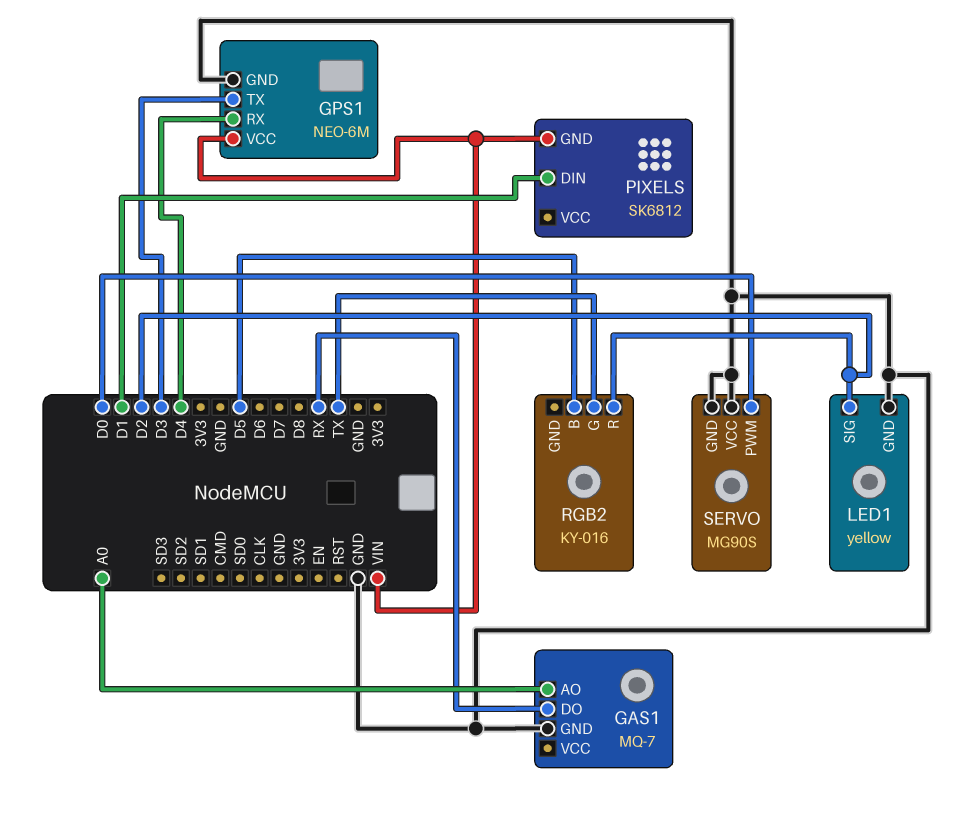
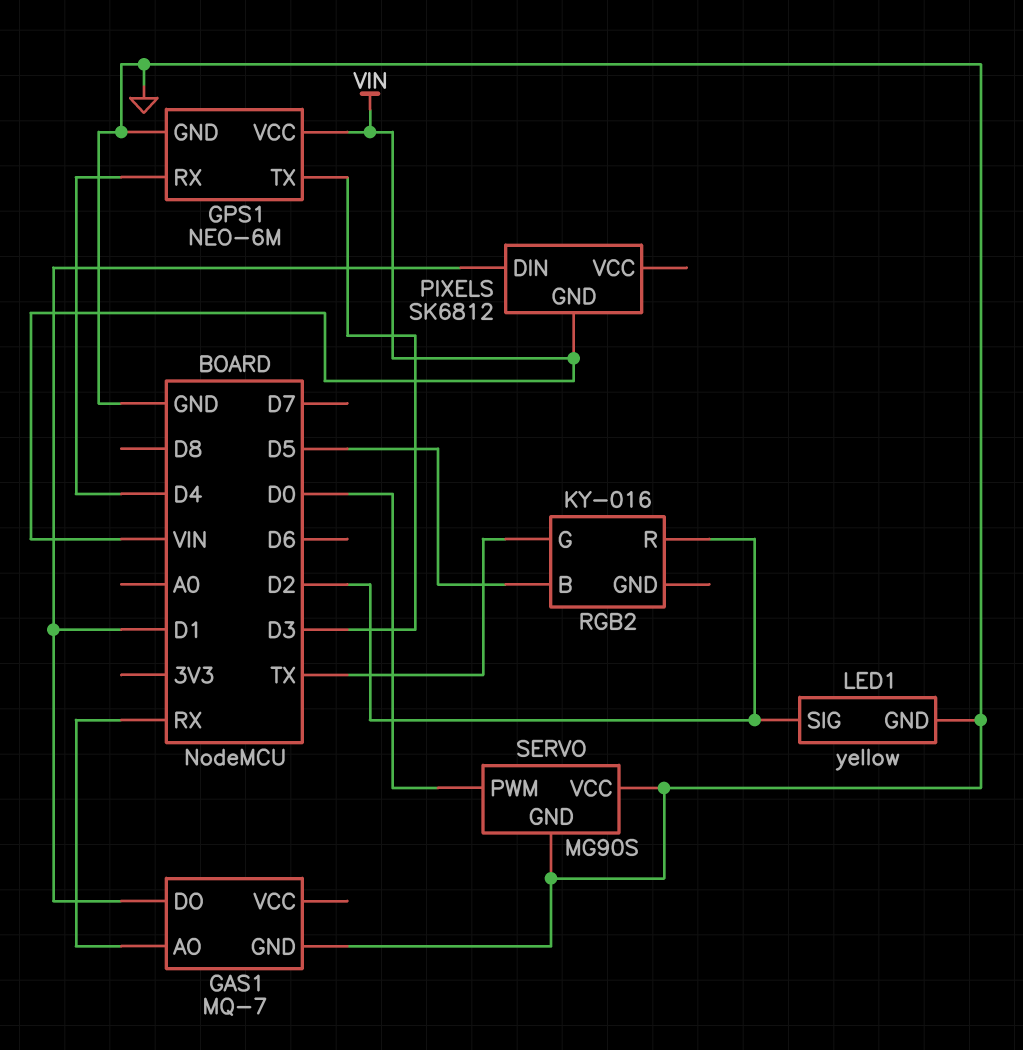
GAS1 pin AO: A0 -> RX
GAS1 pin DO: RX -> D1

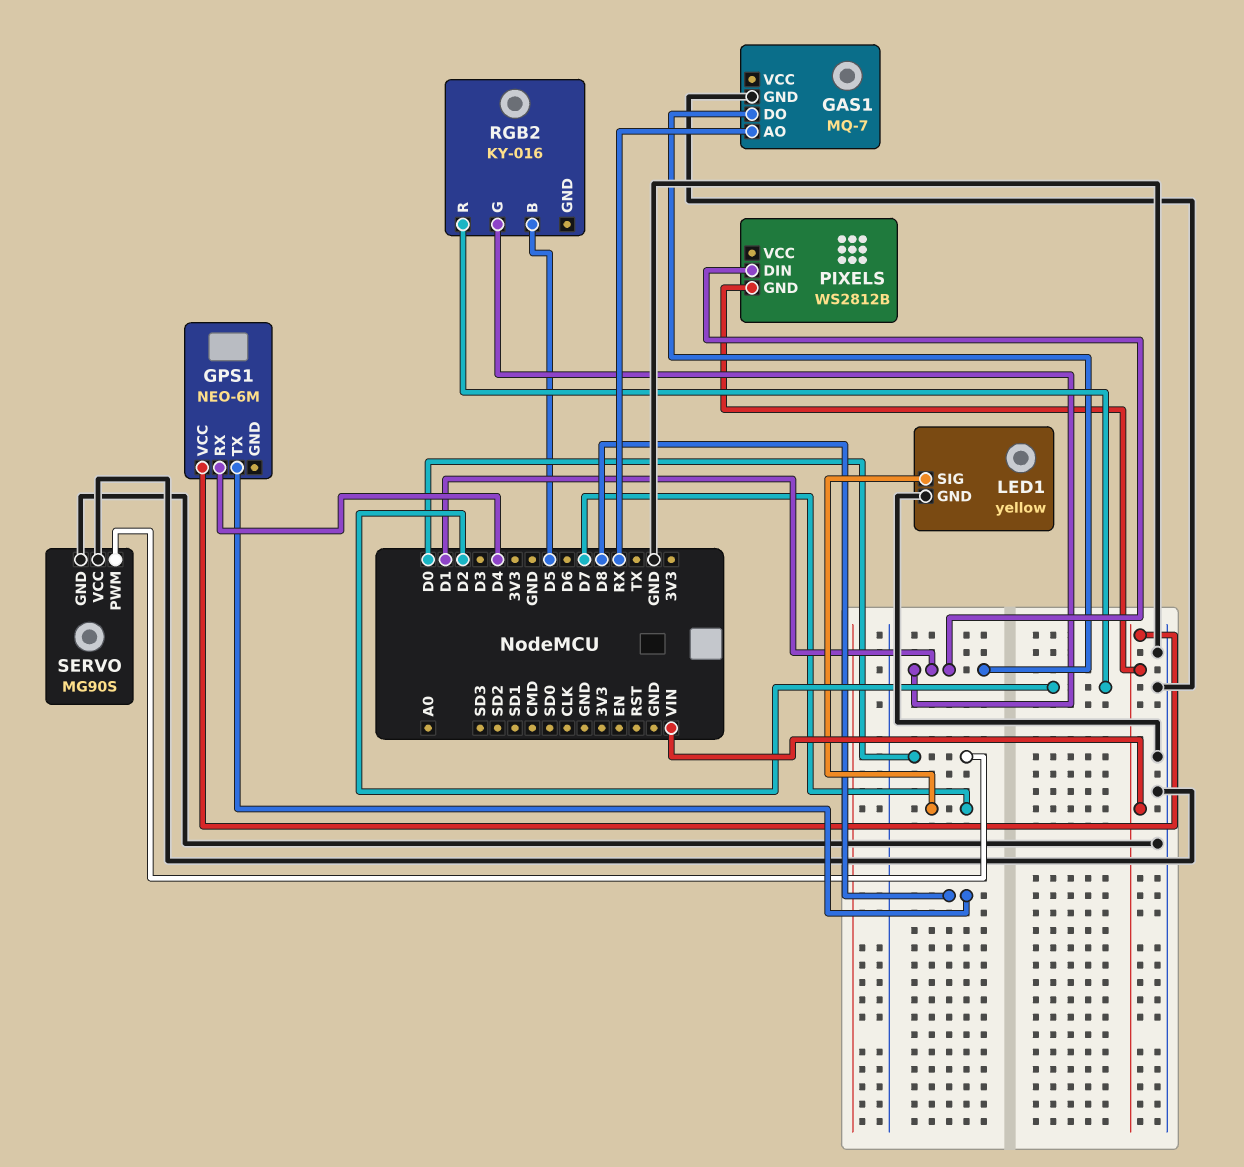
GPS1 pin GND: GND -> none
GPS1 pin TX: D3 -> D8
LED1 pin SIG: D2 -> D7
PIXELS: SK6812 -> WS2812B
RGB2 pin G: TX -> D1

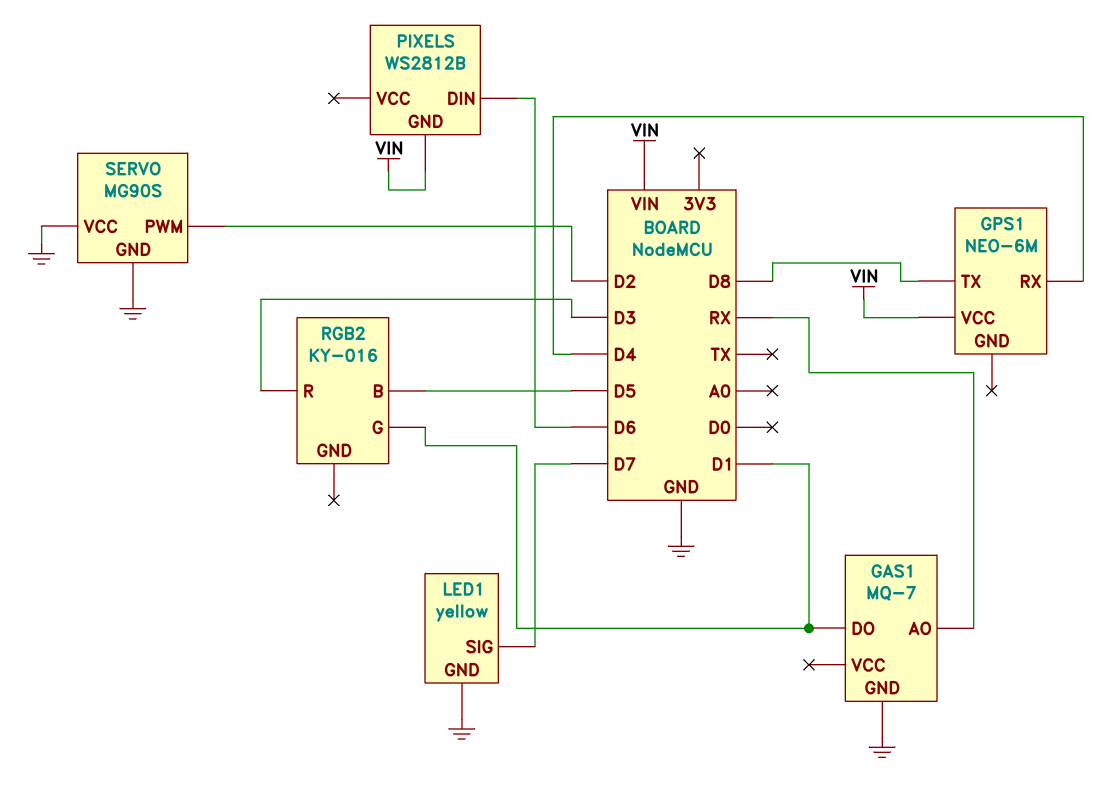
PIXELS pin DIN: D1 -> D6
RGB2 pin R: D2 -> D3
SERVO pin PWM: D0 -> D2

